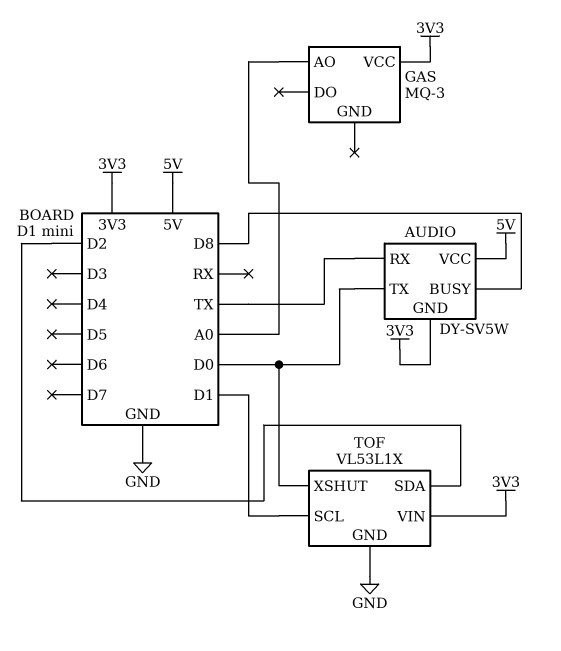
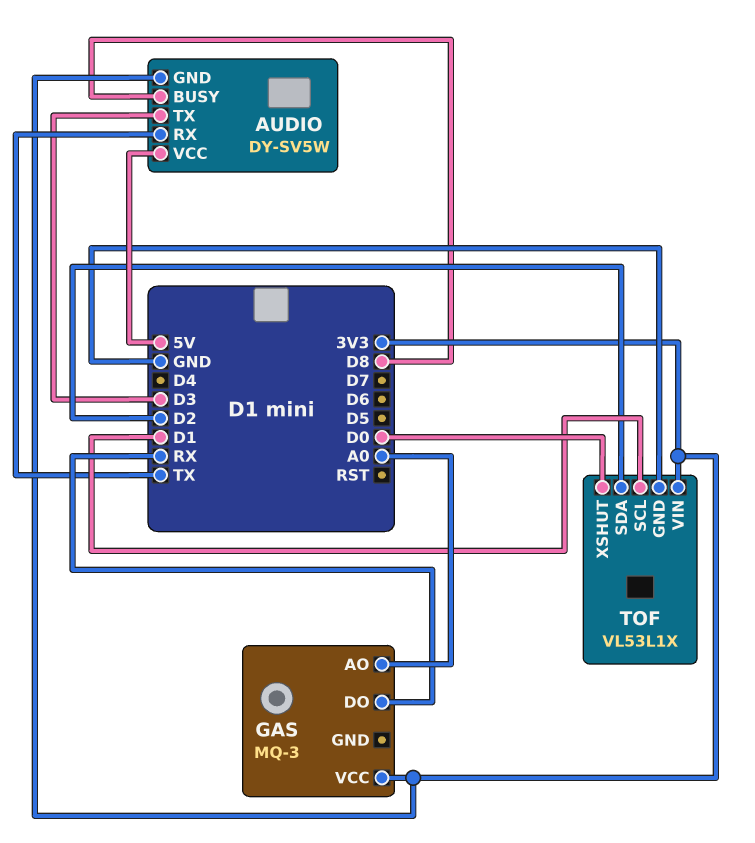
AUDIO pin TX: D0 -> D3
GAS pin DO: none -> RX

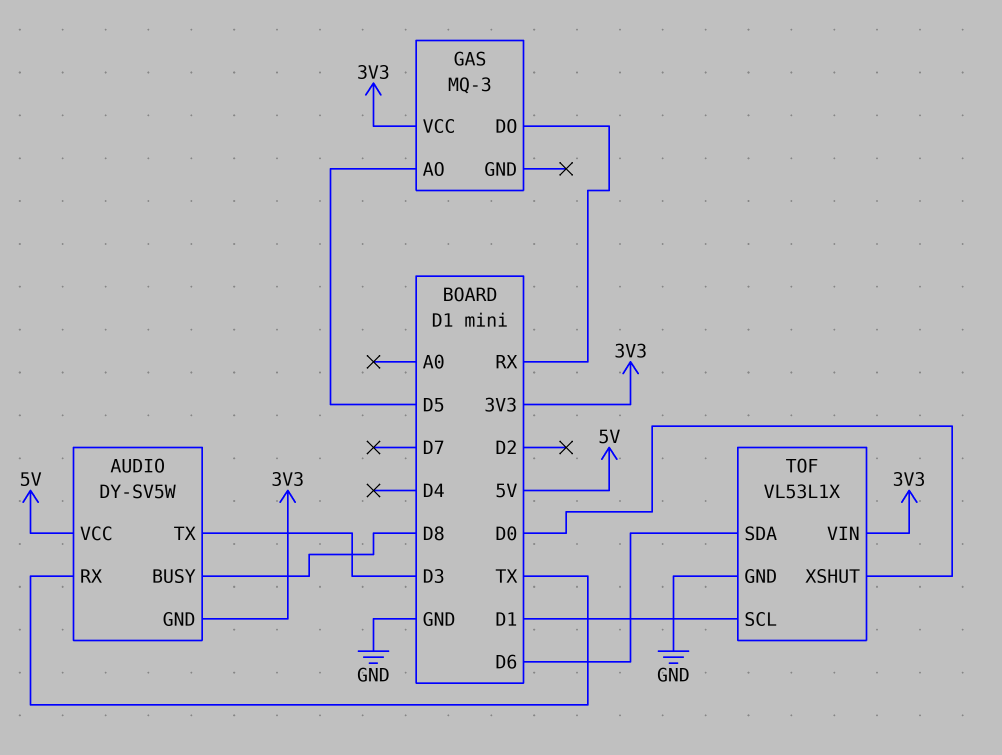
GAS pin AO: A0 -> D5
TOF pin SDA: D2 -> D6

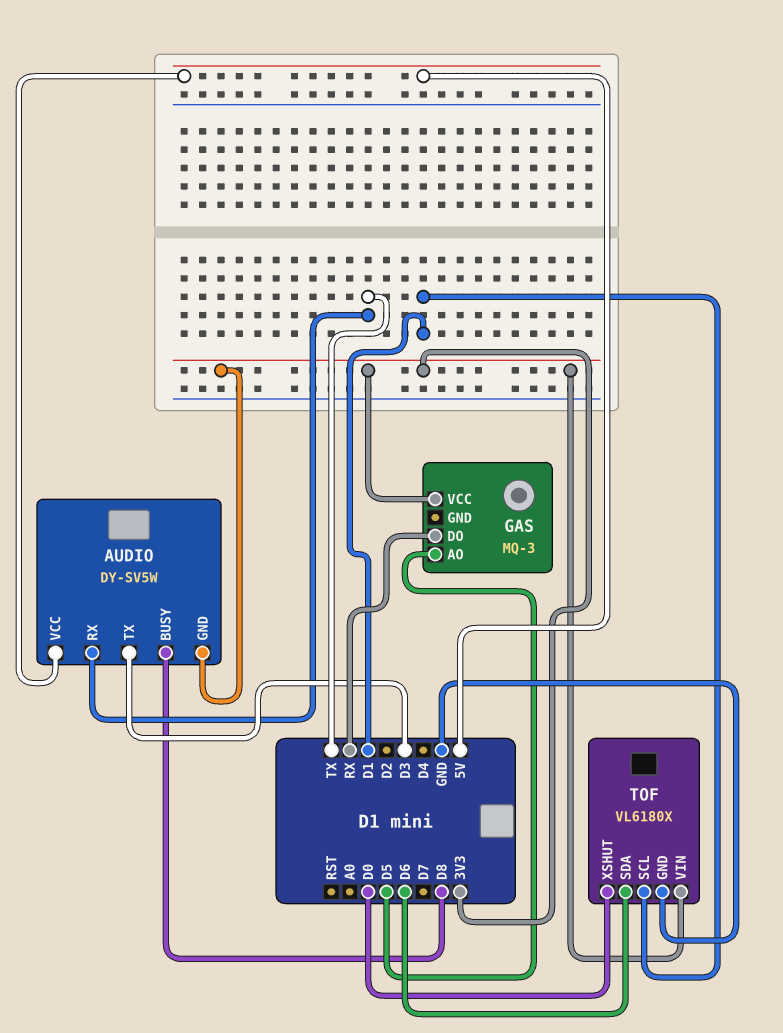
TOF: VL53L1X -> VL6180X

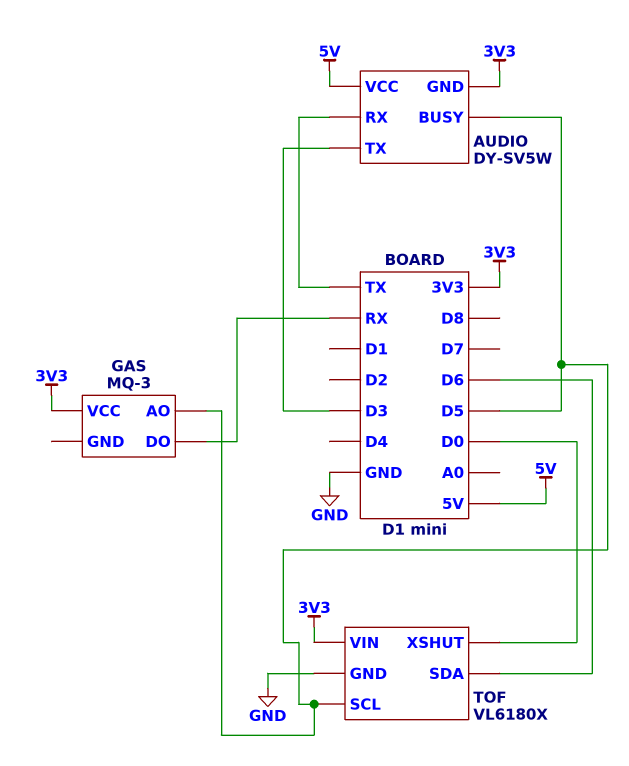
AUDIO pin BUSY: D8 -> D5
TOF pin SCL: D1 -> D5

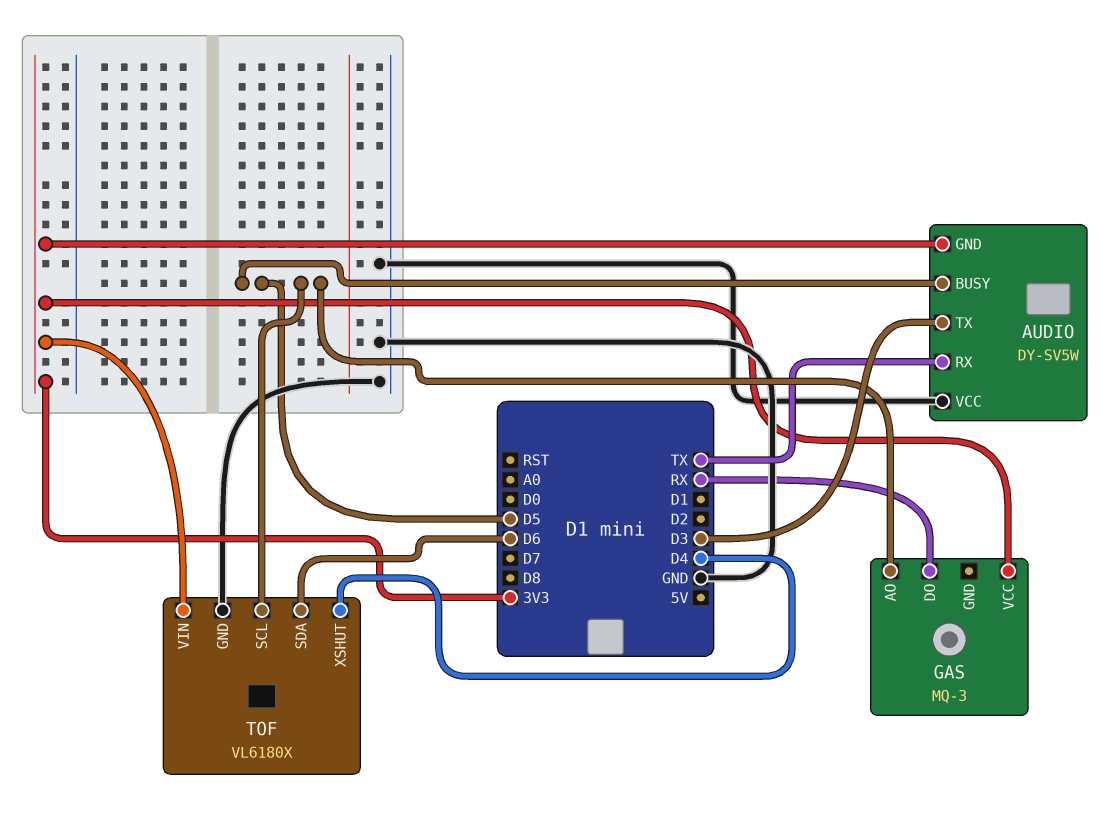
AUDIO pin VCC: 5V -> GND
TOF pin XSHUT: D0 -> D4

